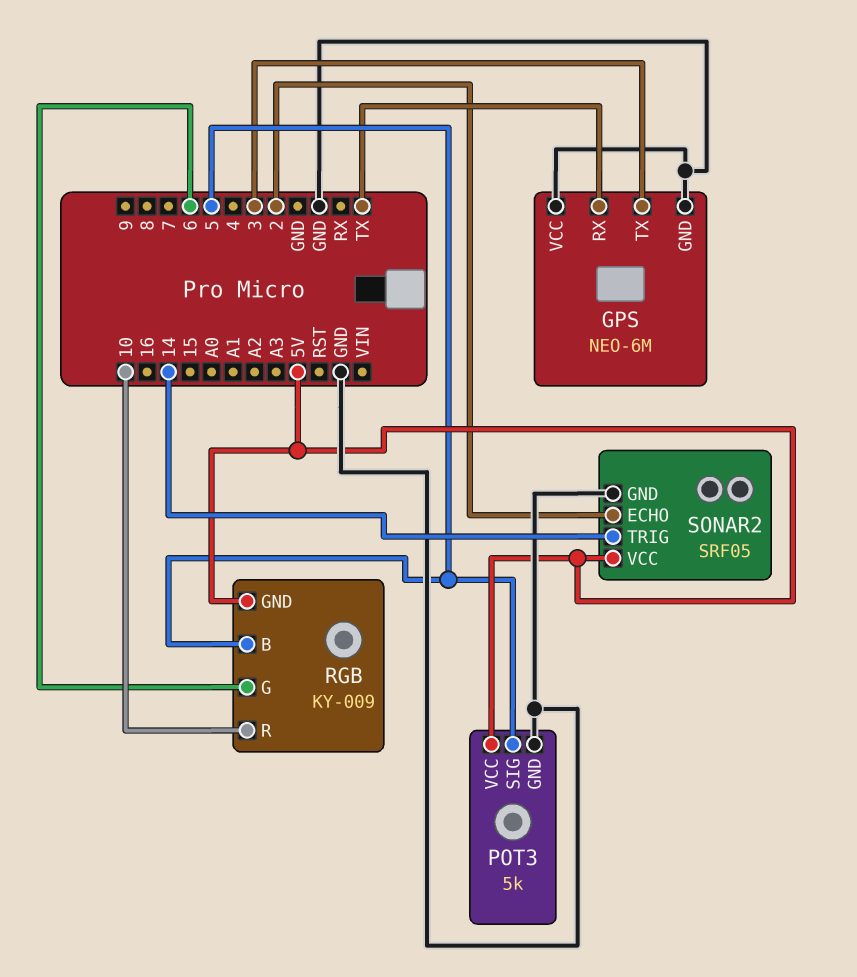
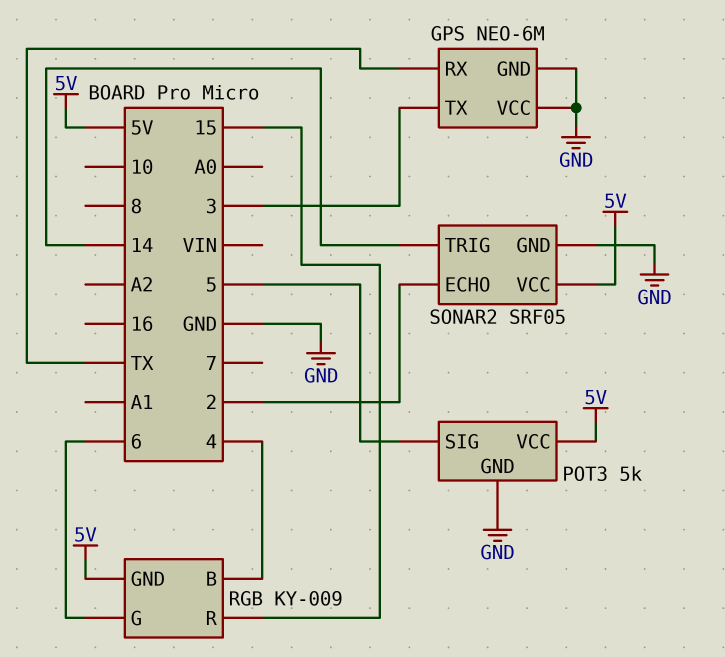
RGB pin B: 5 -> 4
RGB pin R: 10 -> 15

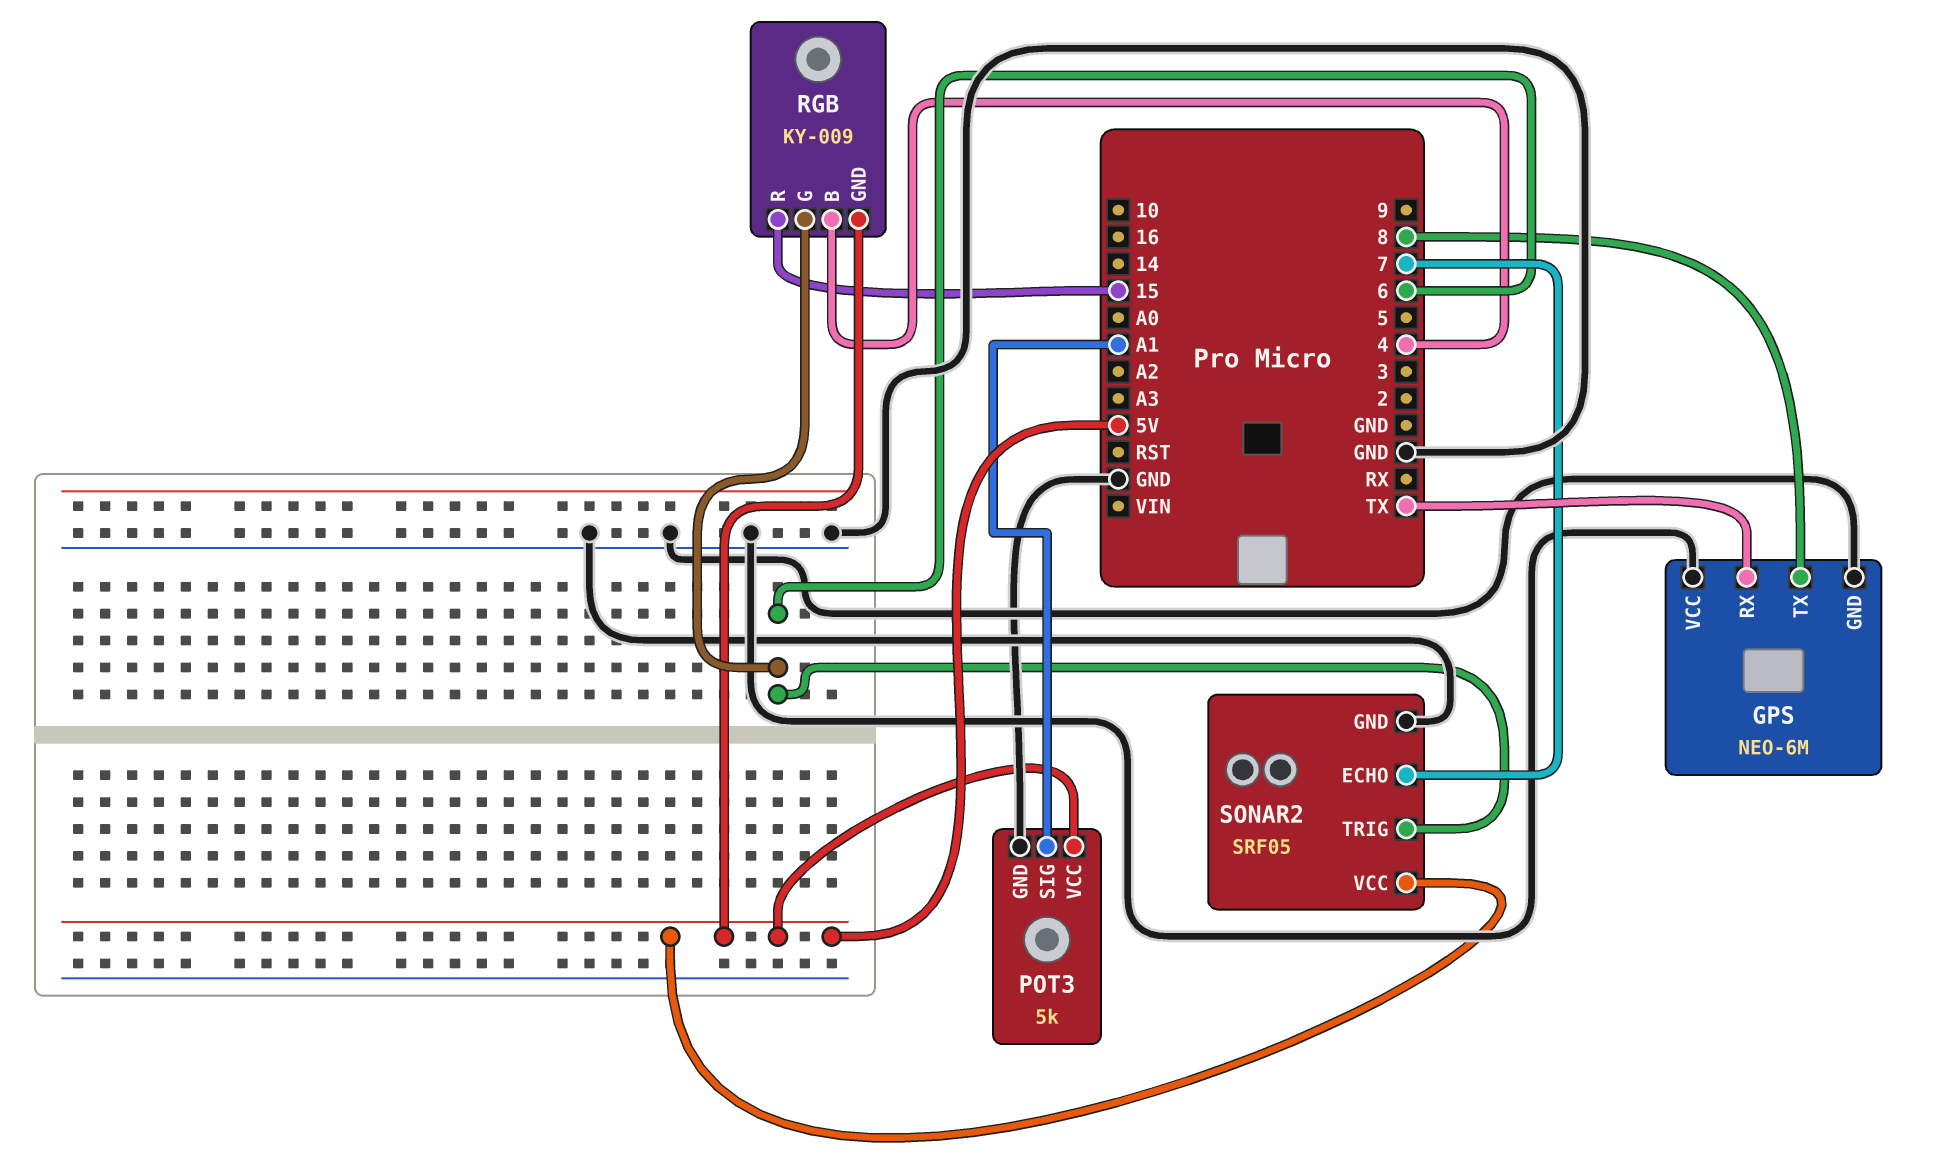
GPS pin TX: 3 -> 8
POT3 pin SIG: 5 -> A1
SONAR2 pin ECHO: 2 -> 7
SONAR2 pin TRIG: 14 -> 6

